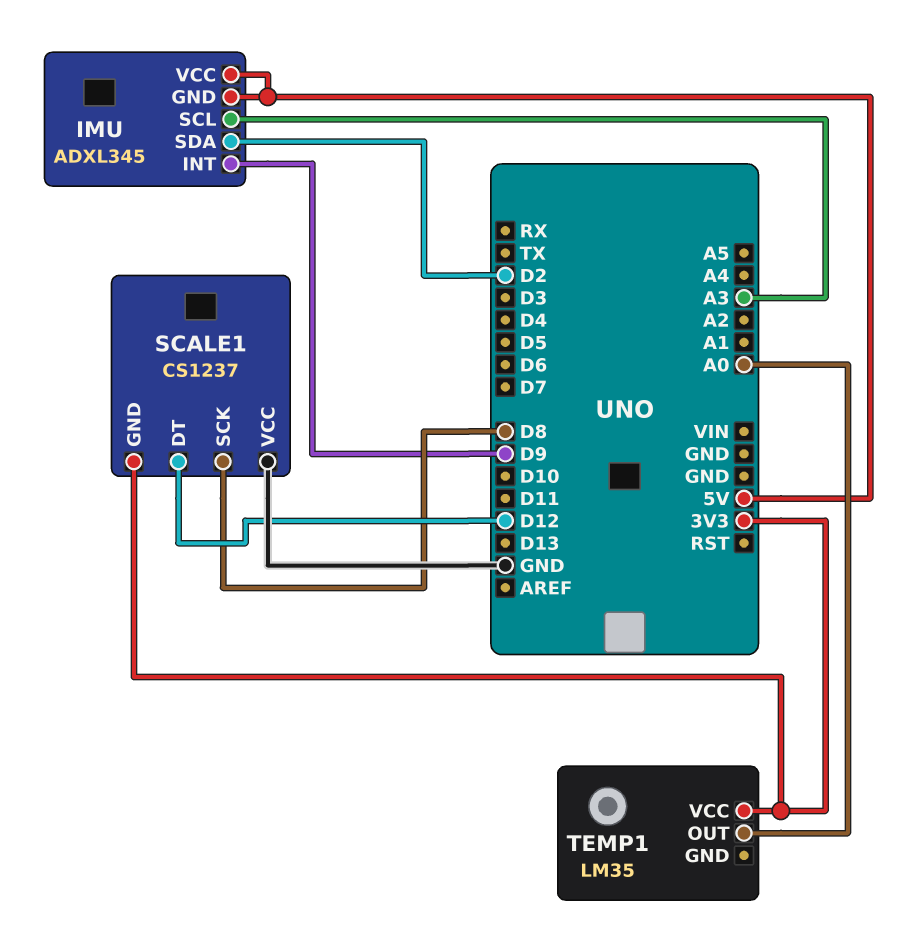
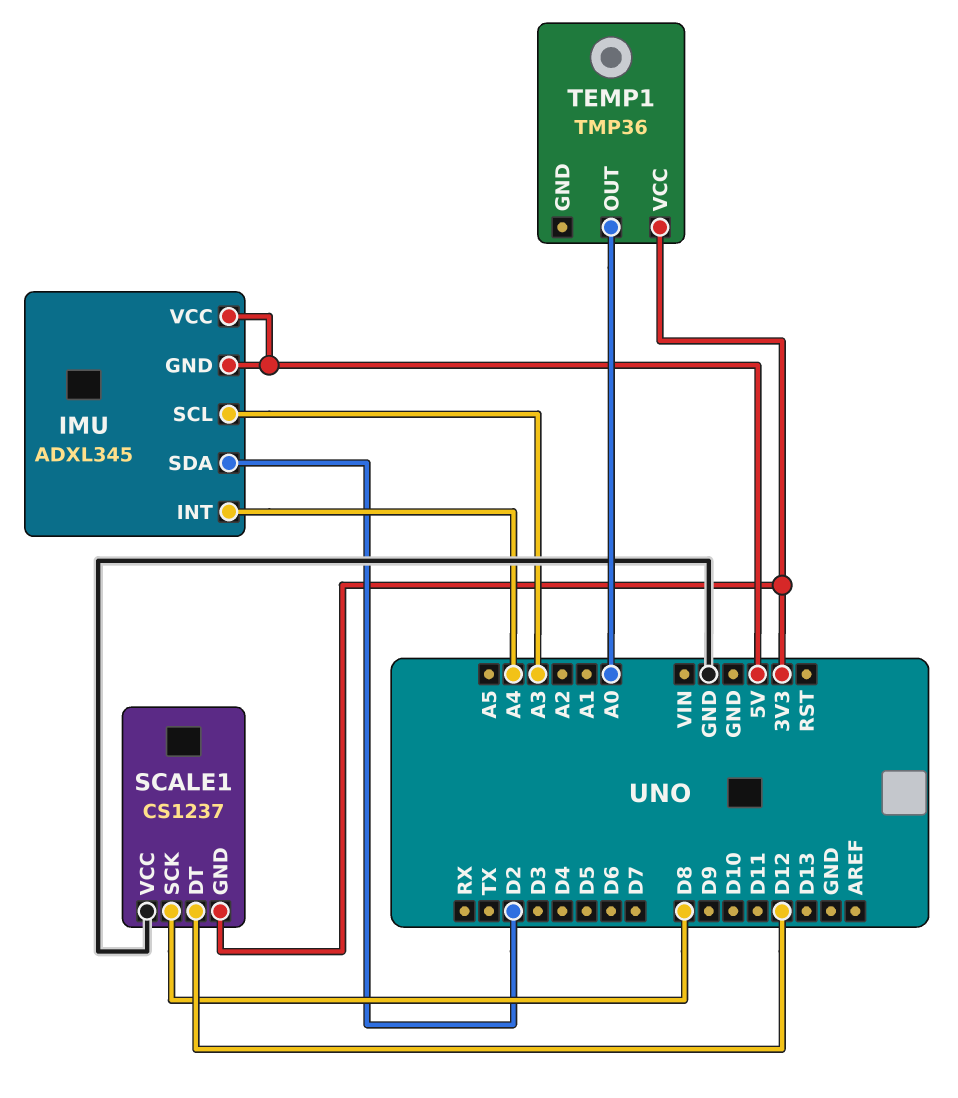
IMU pin INT: D9 -> A4
TEMP1: LM35 -> TMP36

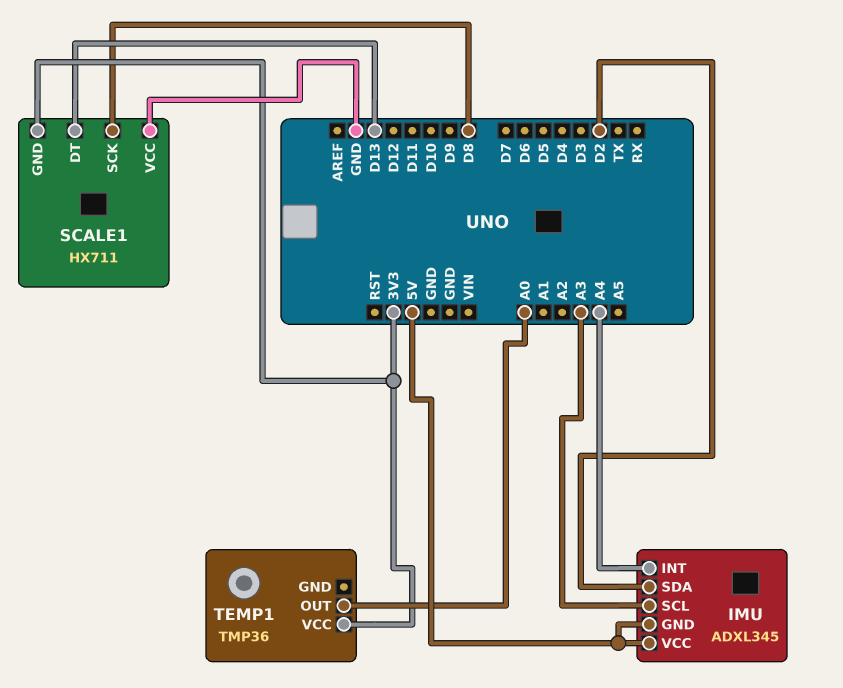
SCALE1: CS1237 -> HX711
SCALE1 pin DT: D12 -> D13

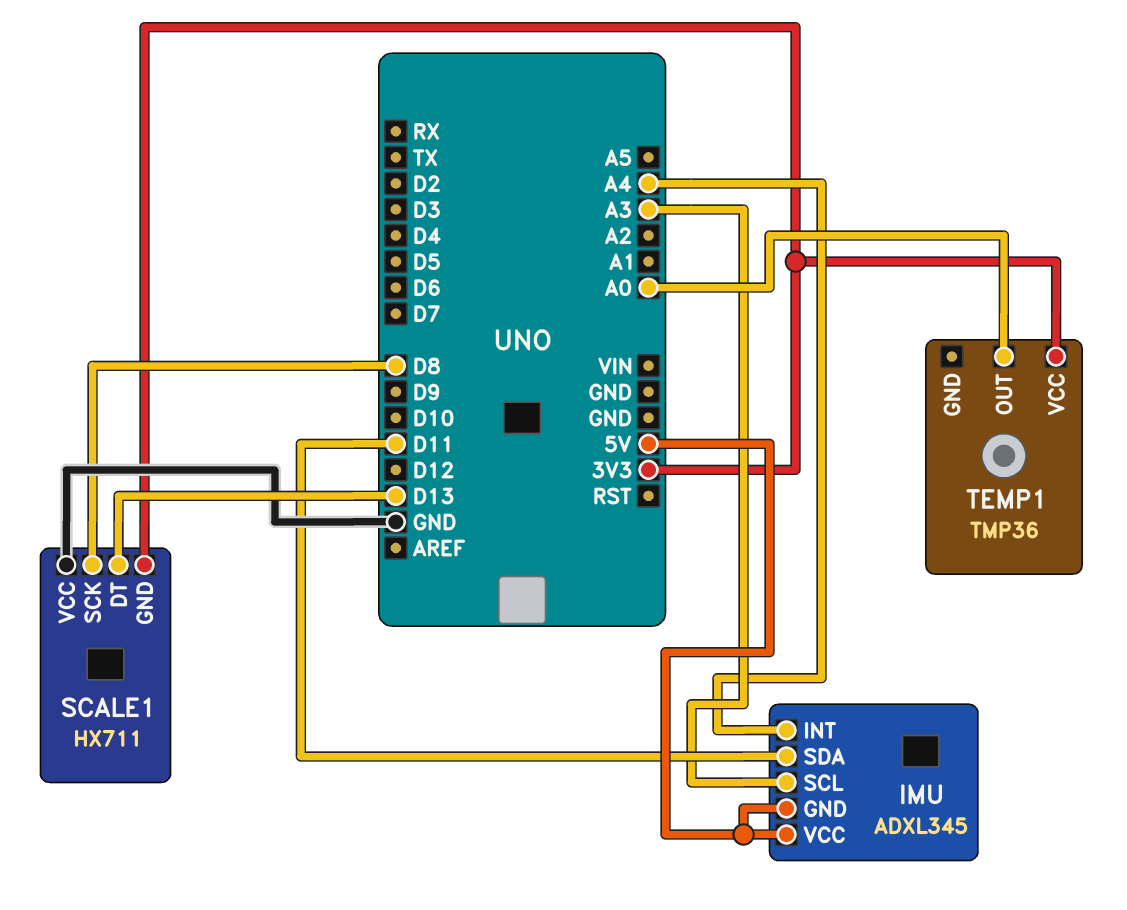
IMU pin SDA: D2 -> D11

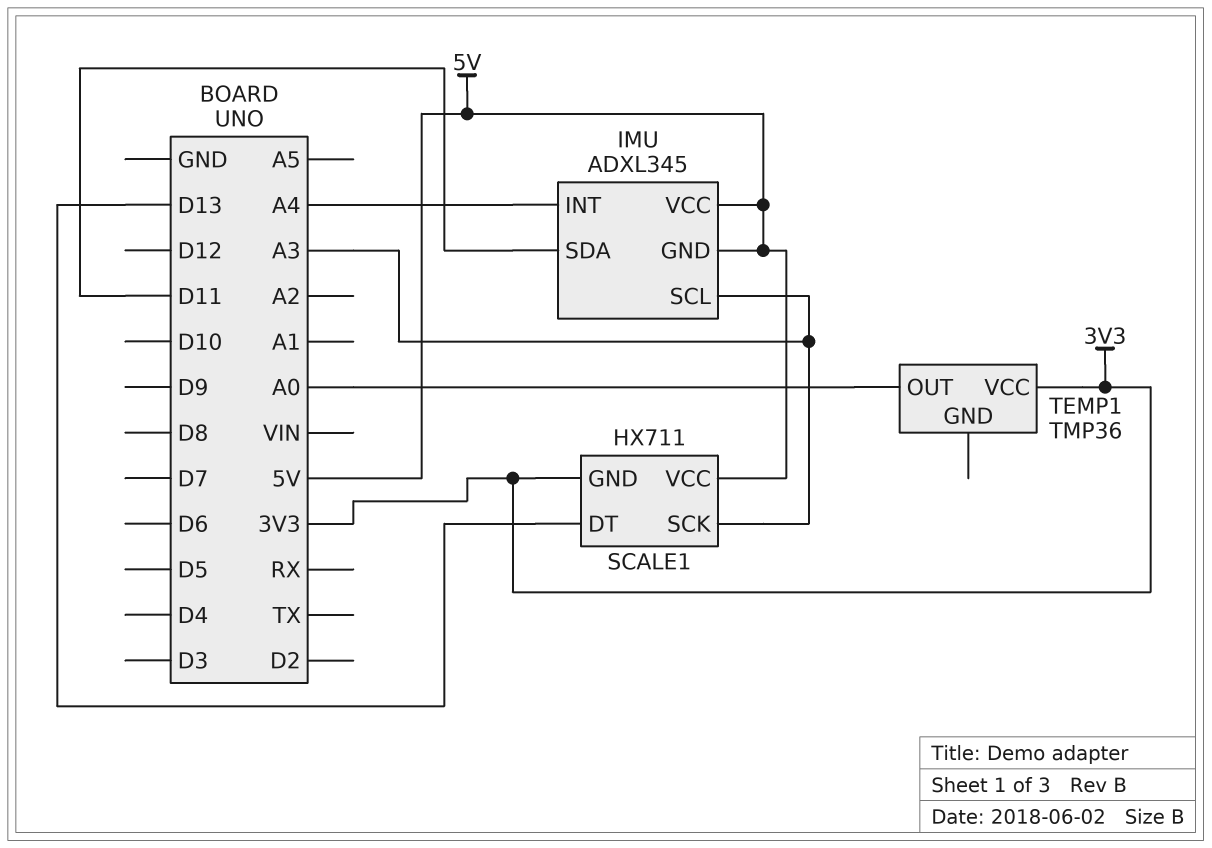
SCALE1 pin SCK: D8 -> A3
SCALE1 pin VCC: GND -> 5V

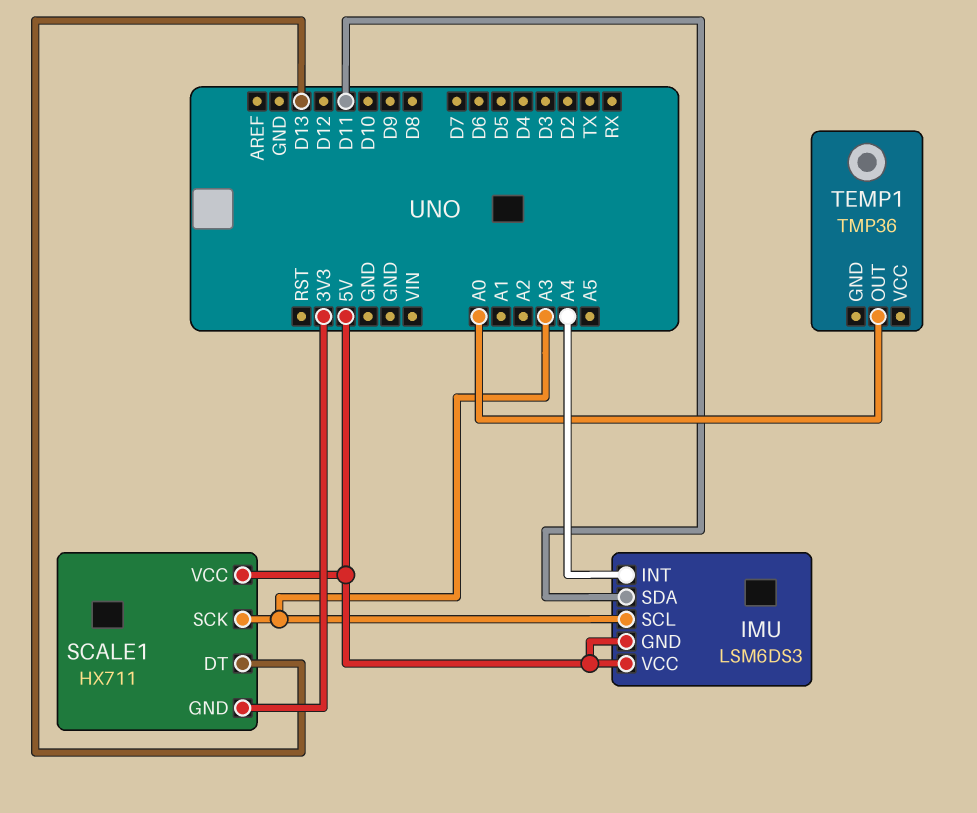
IMU: ADXL345 -> LSM6DS3
TEMP1 pin VCC: 3V3 -> none

